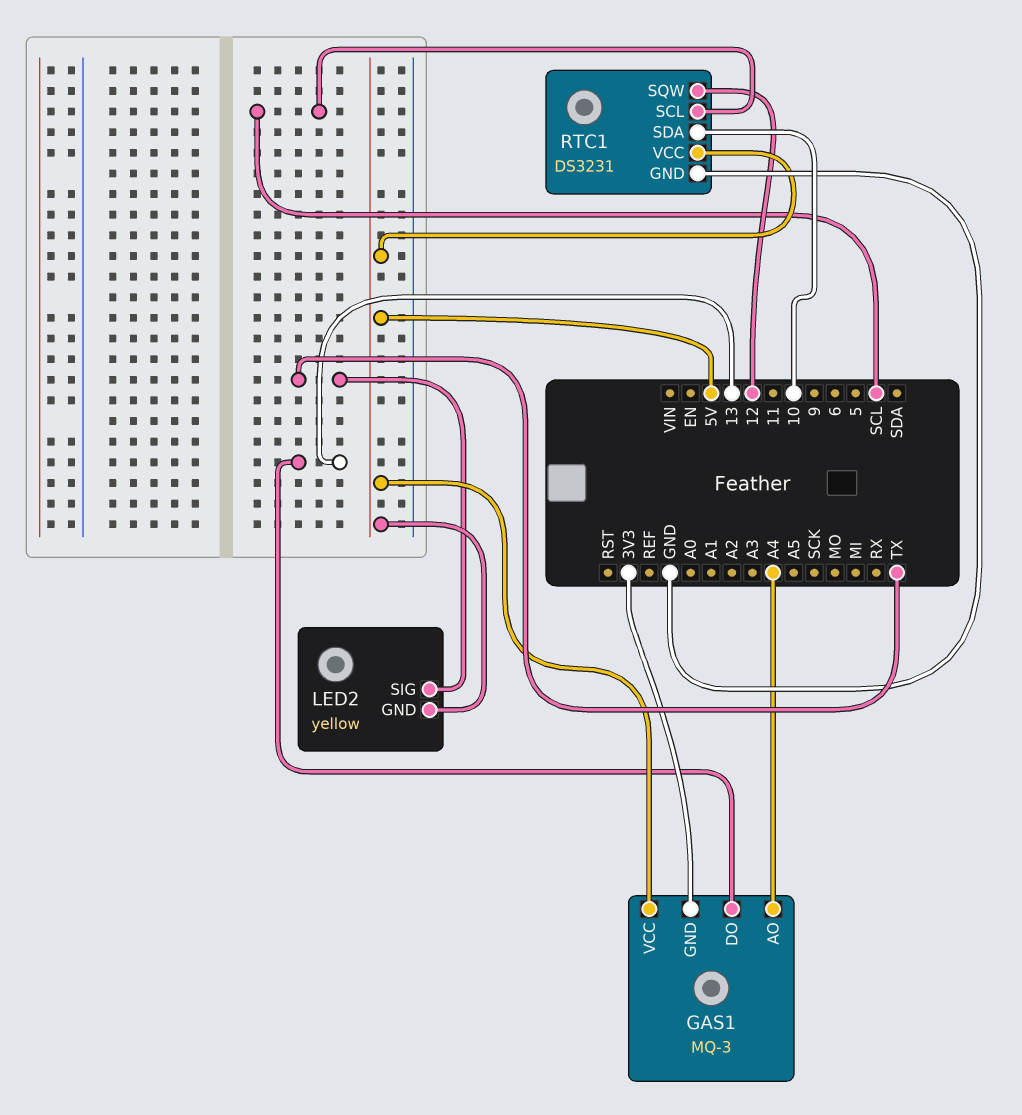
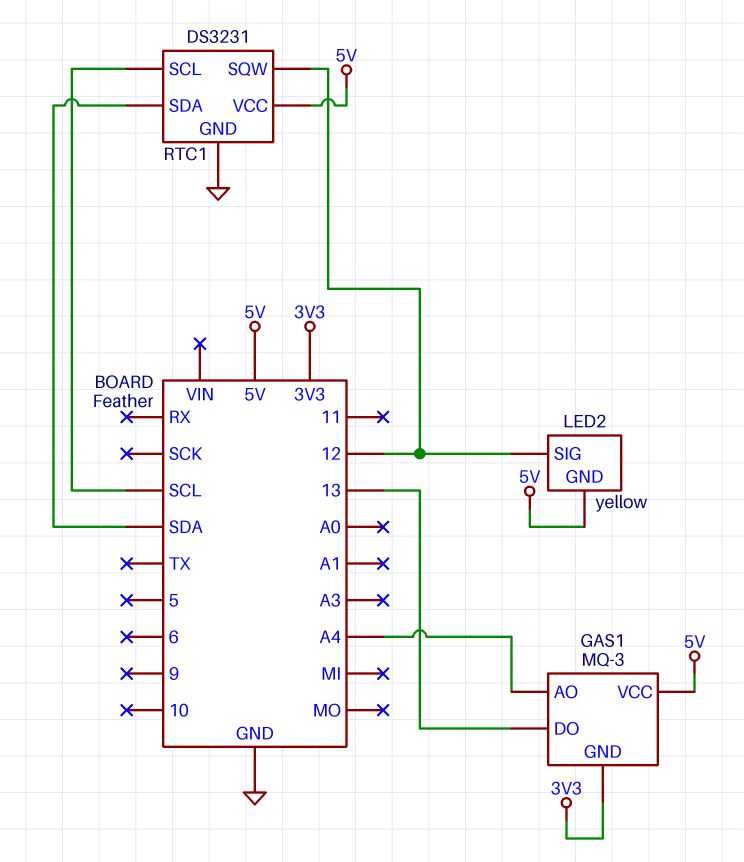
LED2 pin SIG: TX -> 12
RTC1 pin SDA: 10 -> SDA

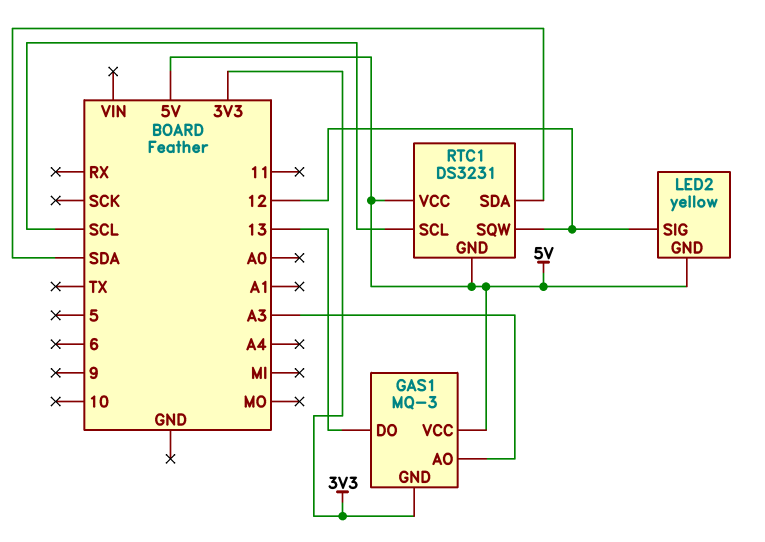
GAS1 pin AO: A4 -> A3
RTC1 pin GND: GND -> 5V

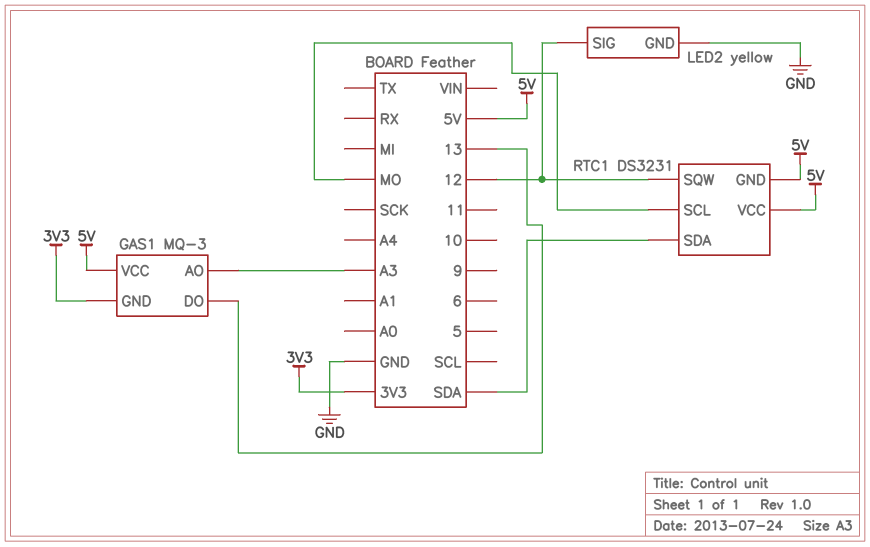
LED2 pin GND: 5V -> GND
RTC1 pin SCL: SCL -> MO

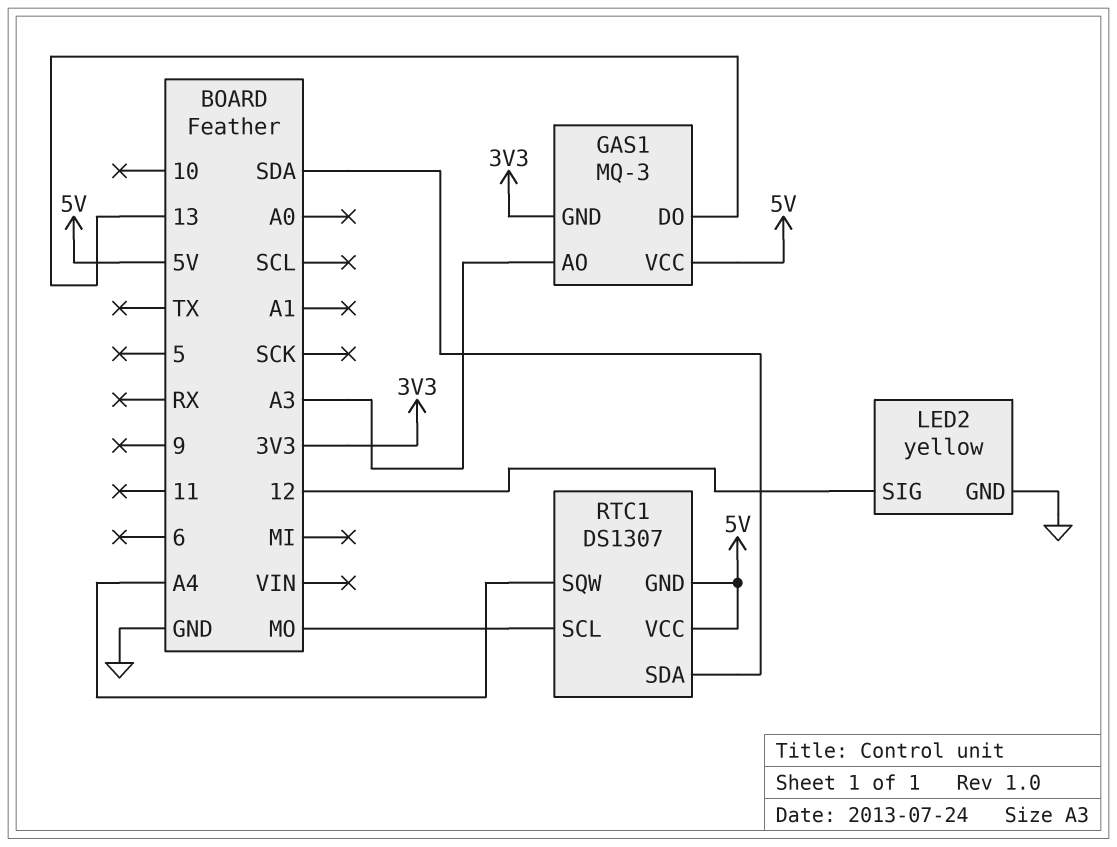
RTC1: DS3231 -> DS1307
RTC1 pin SQW: 12 -> A4

